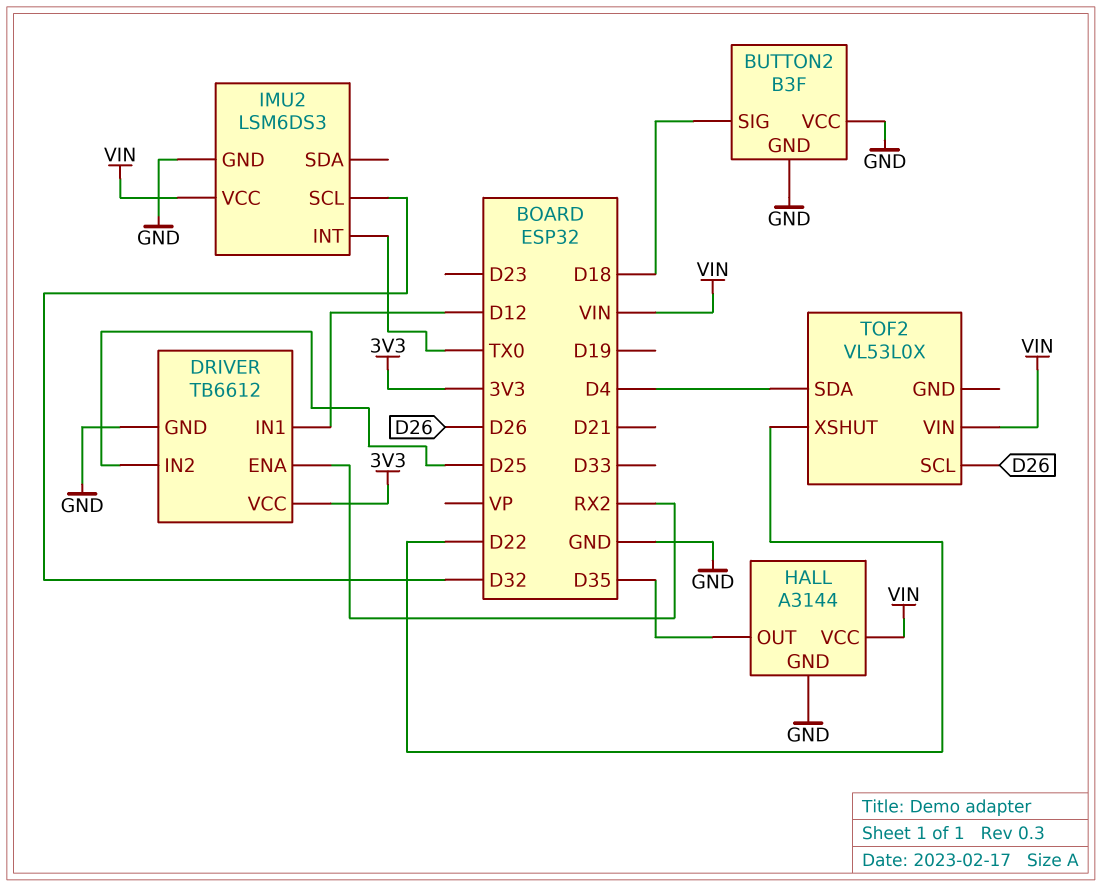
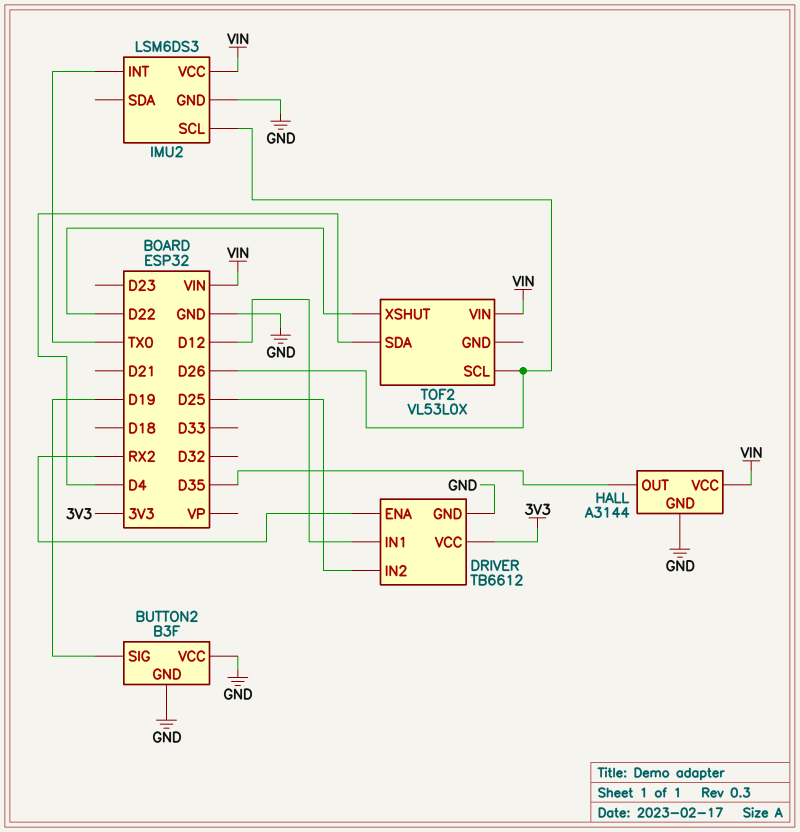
BUTTON2 pin SIG: D18 -> D19
IMU2 pin SCL: D32 -> D26

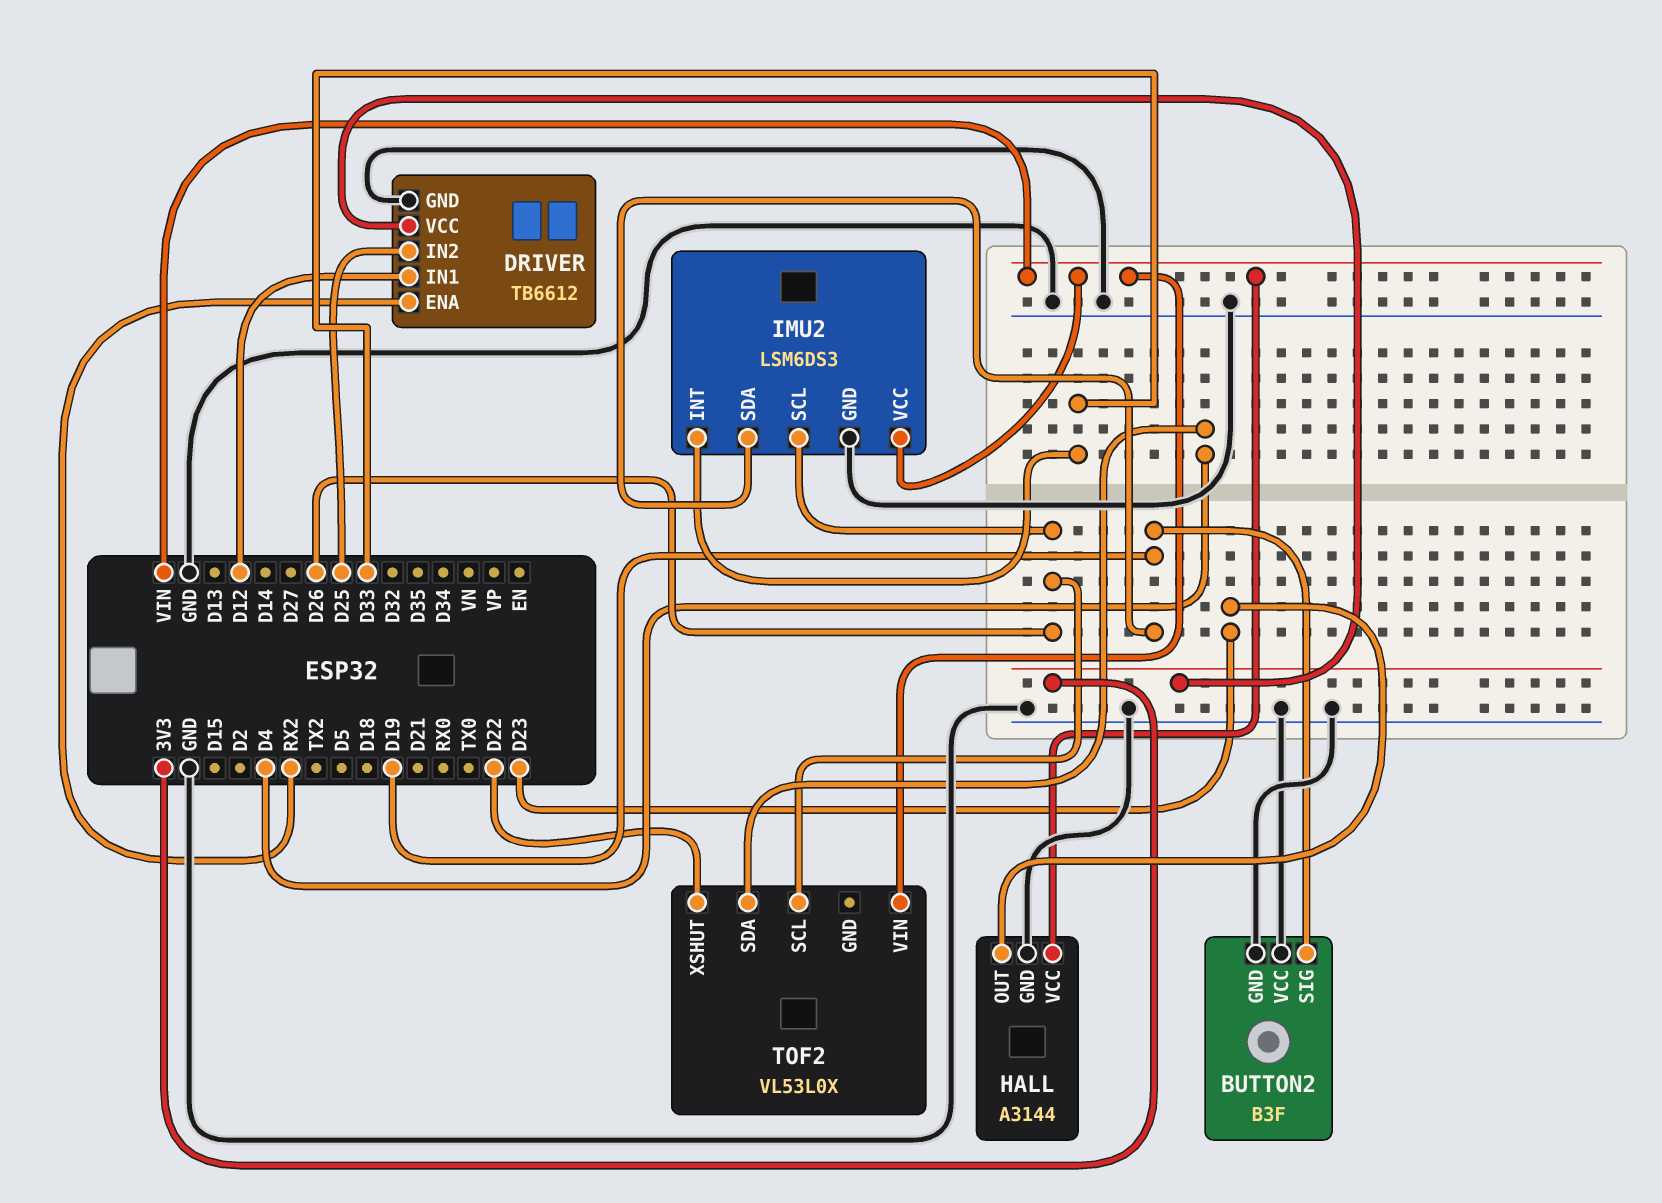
HALL pin OUT: D35 -> D23
IMU2 pin INT: TX0 -> D33
IMU2 pin SDA: none -> D19

